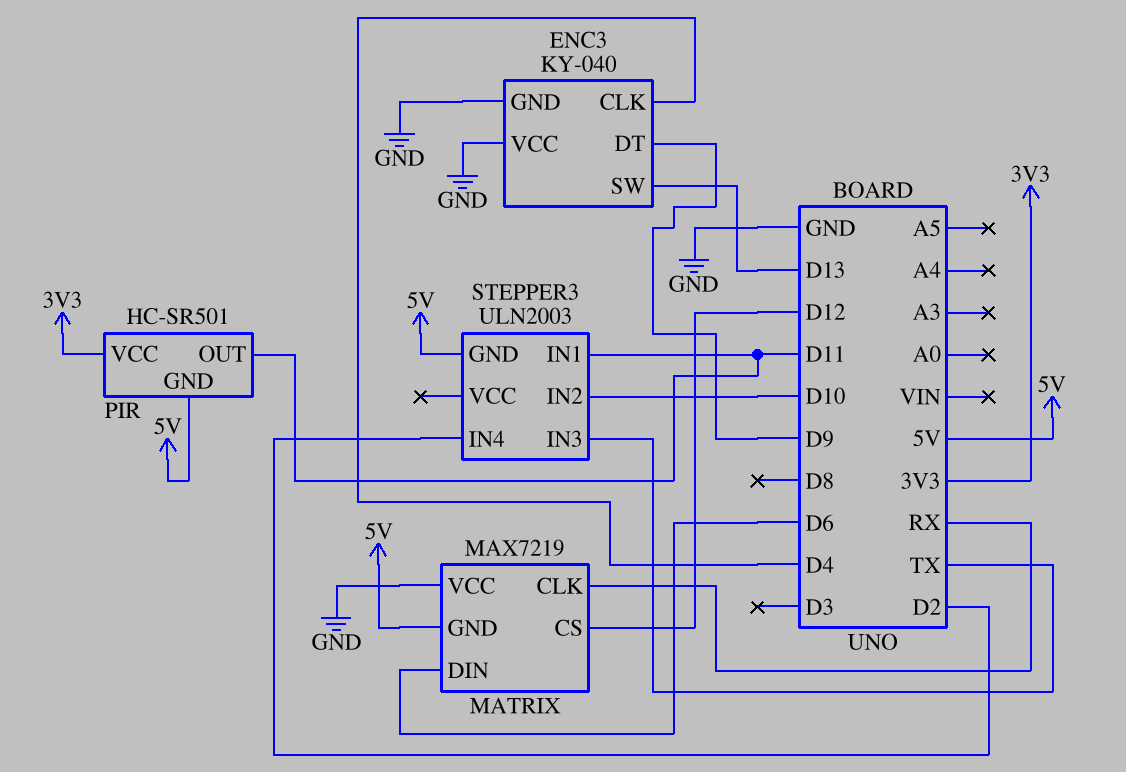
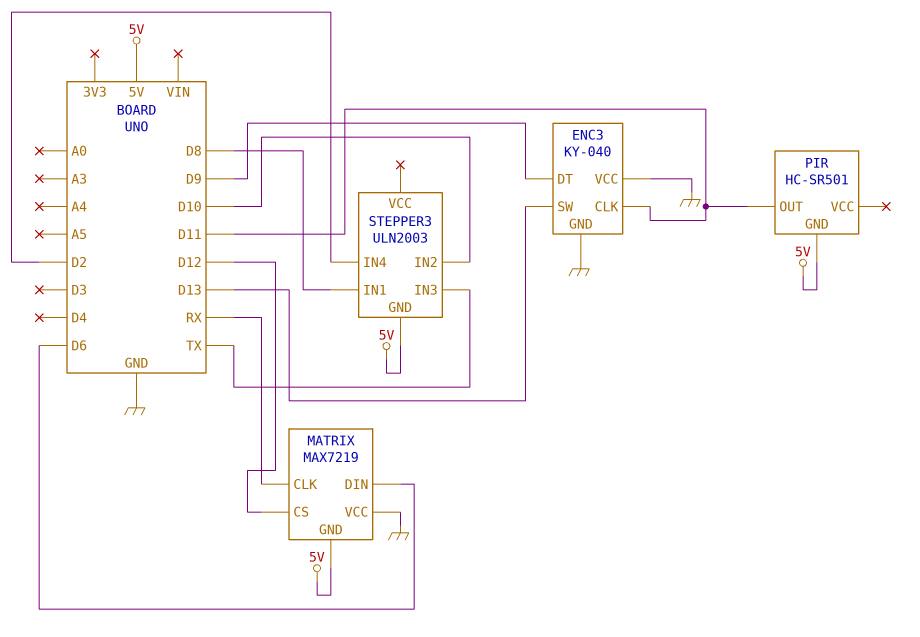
ENC3 pin CLK: D4 -> D11
PIR pin VCC: 3V3 -> none
STEPPER3 pin IN1: D11 -> D8

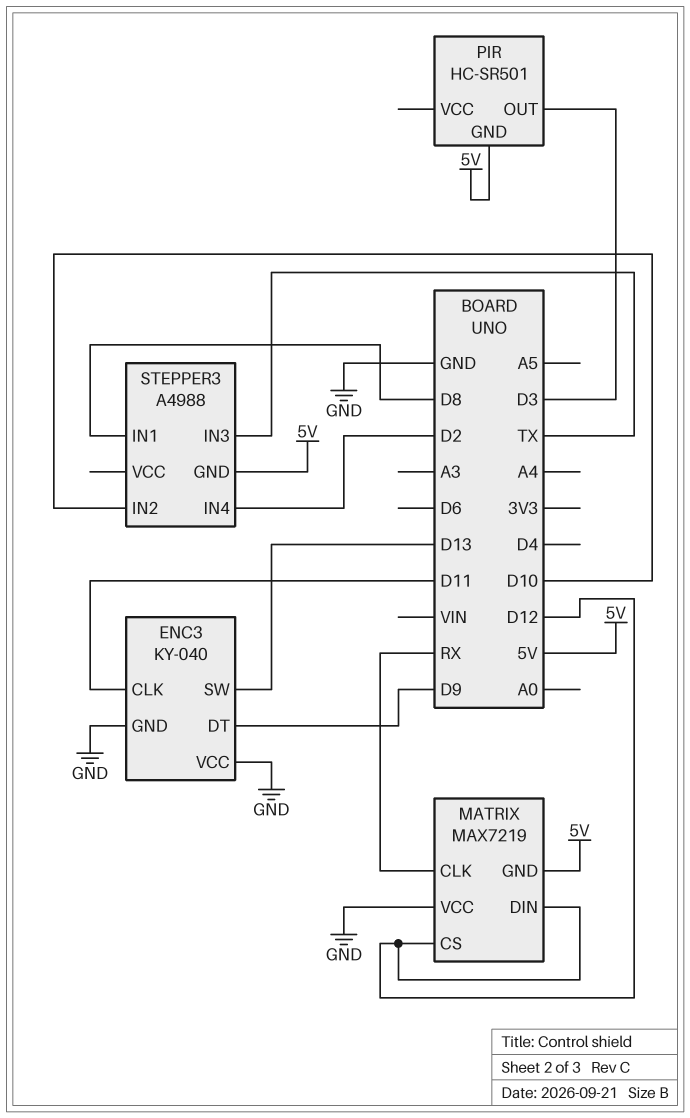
MATRIX pin DIN: D6 -> D12
PIR pin OUT: D11 -> D3
STEPPER3: ULN2003 -> A4988

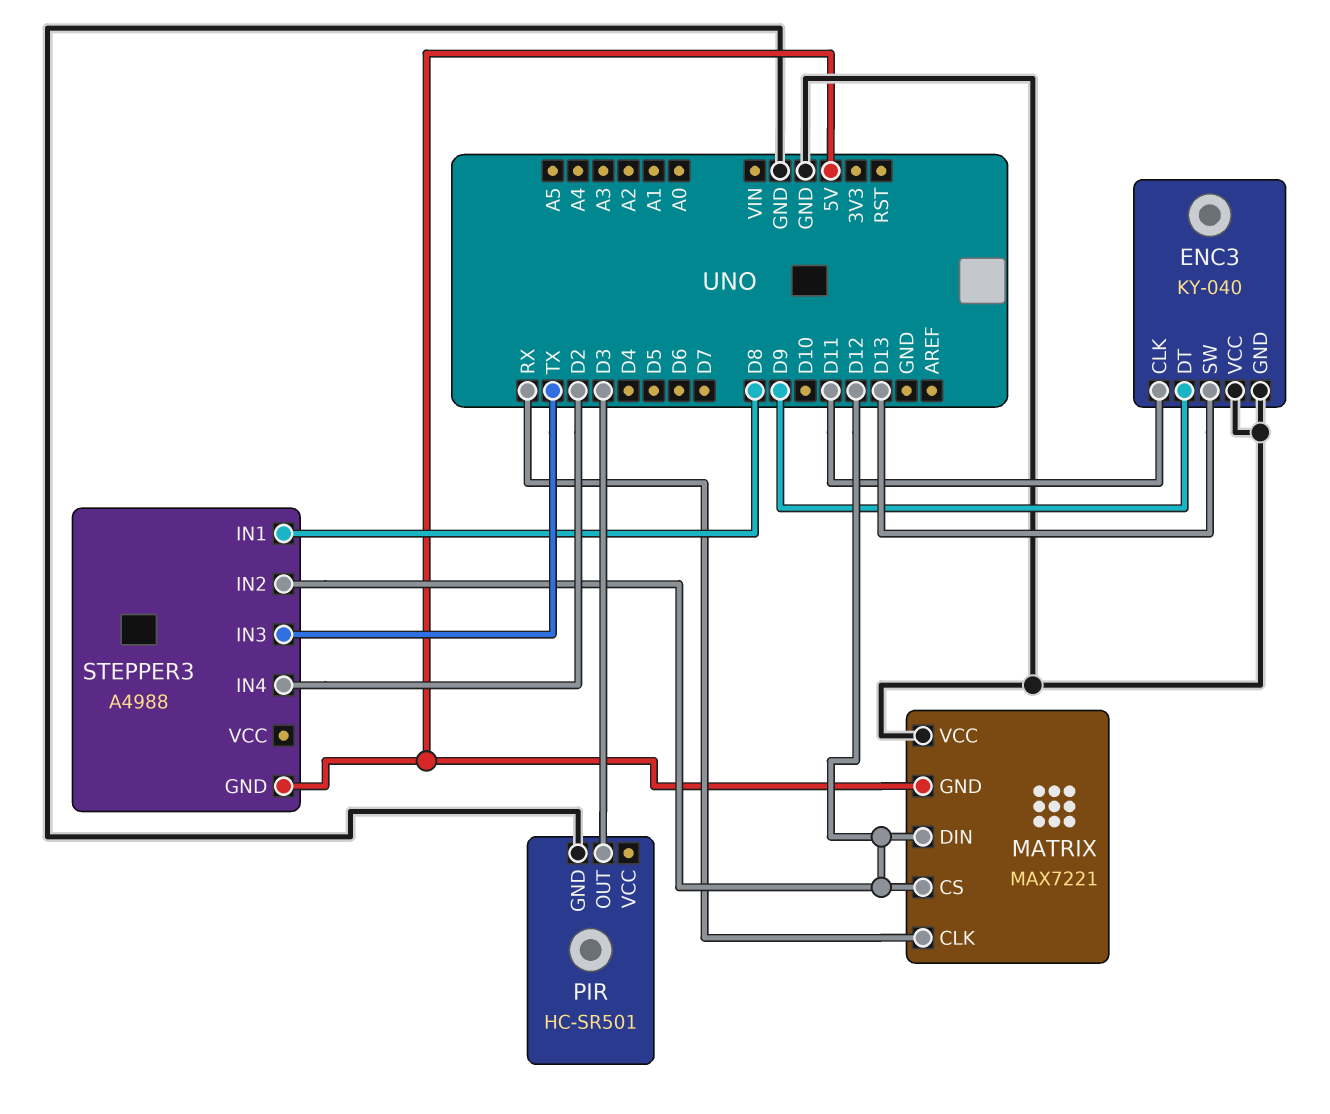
MATRIX: MAX7219 -> MAX7221
PIR pin GND: 5V -> GND
STEPPER3 pin IN2: D10 -> D12

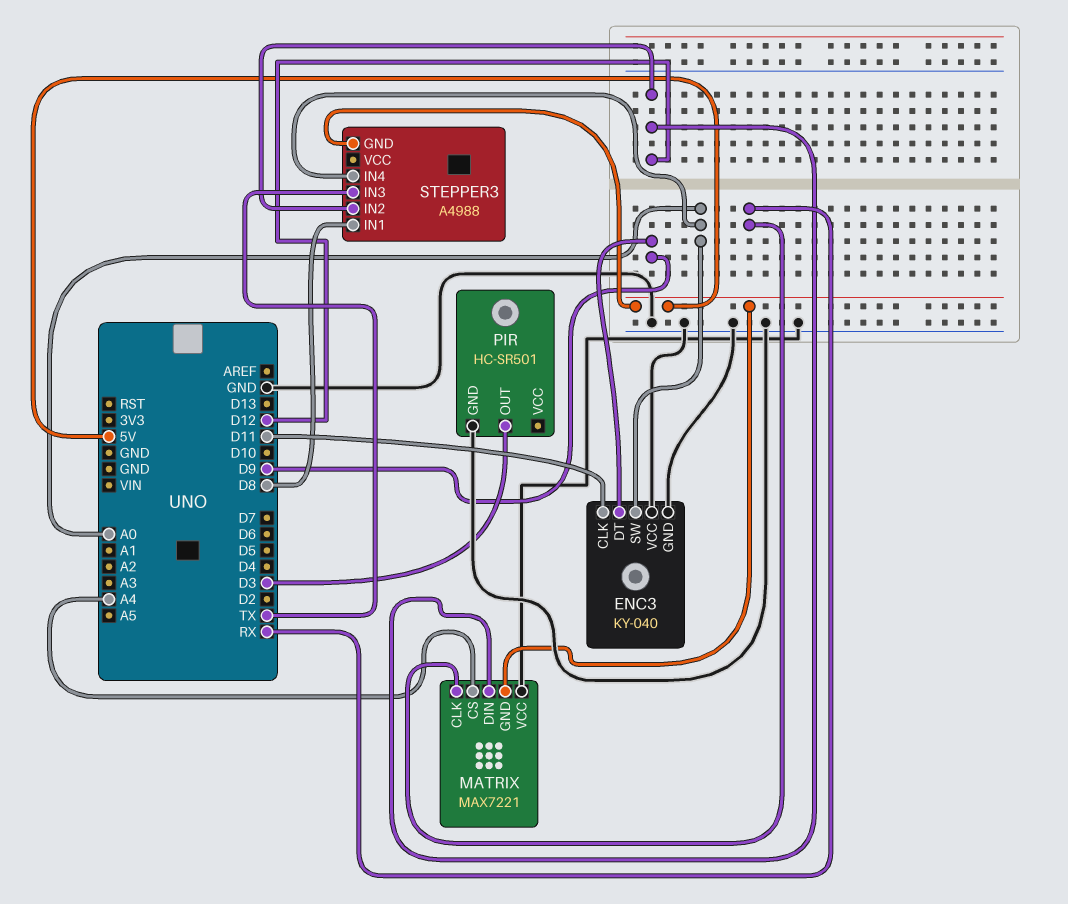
ENC3 pin SW: D13 -> A0
MATRIX pin CS: D12 -> A4
STEPPER3 pin IN4: D2 -> A0

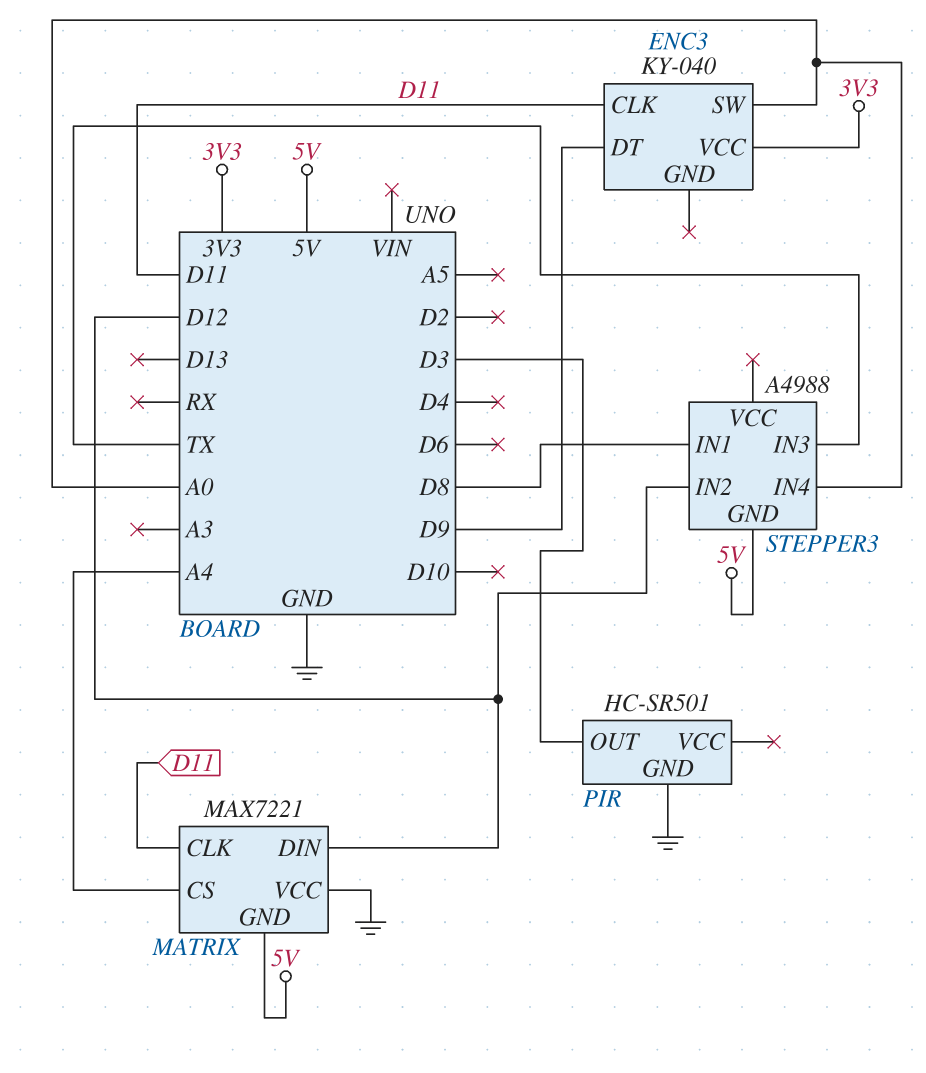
ENC3 pin GND: GND -> none
ENC3 pin VCC: GND -> 3V3
MATRIX pin CLK: RX -> D11

